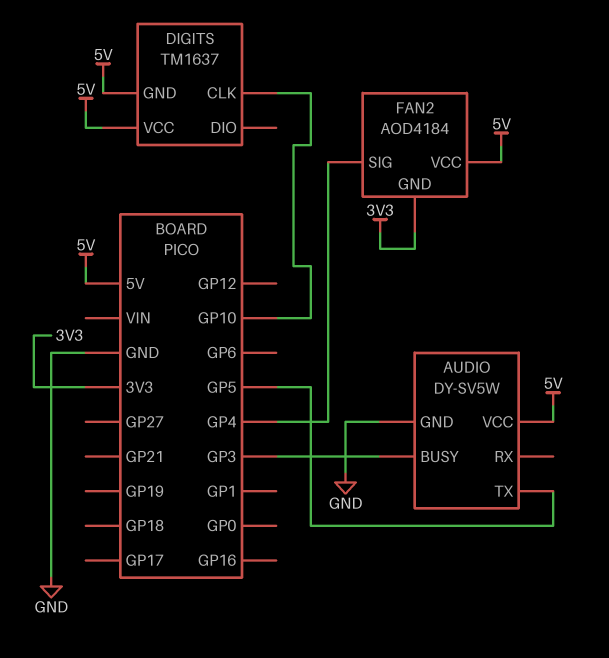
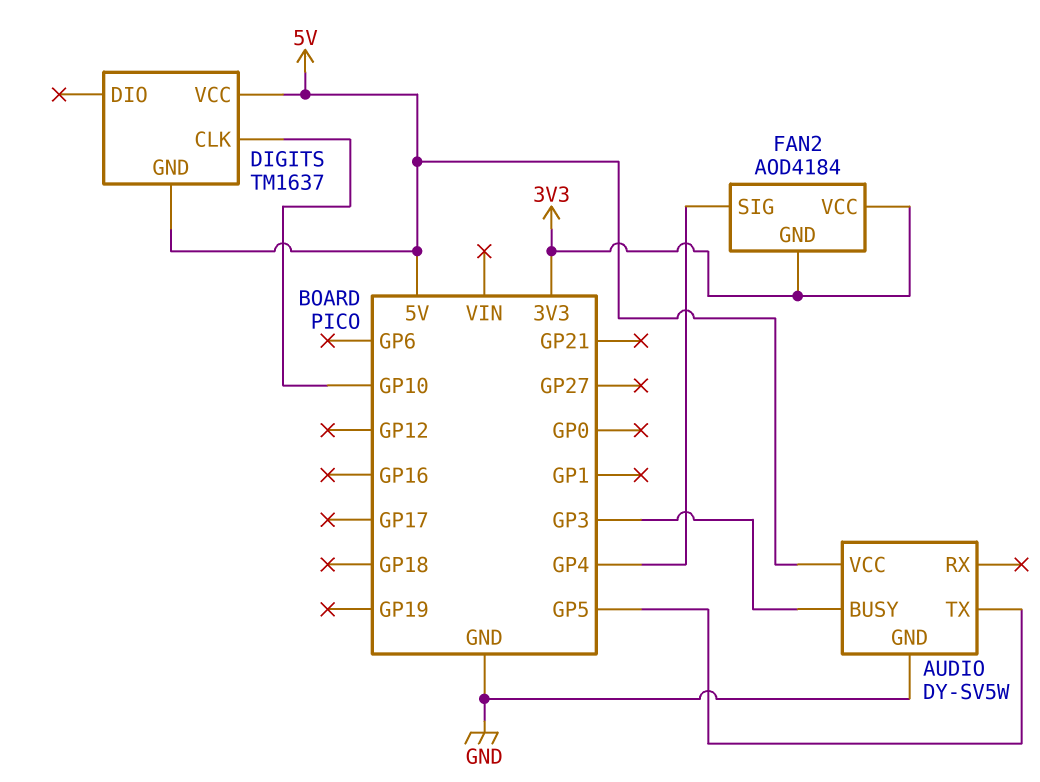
FAN2 pin VCC: 5V -> 3V3

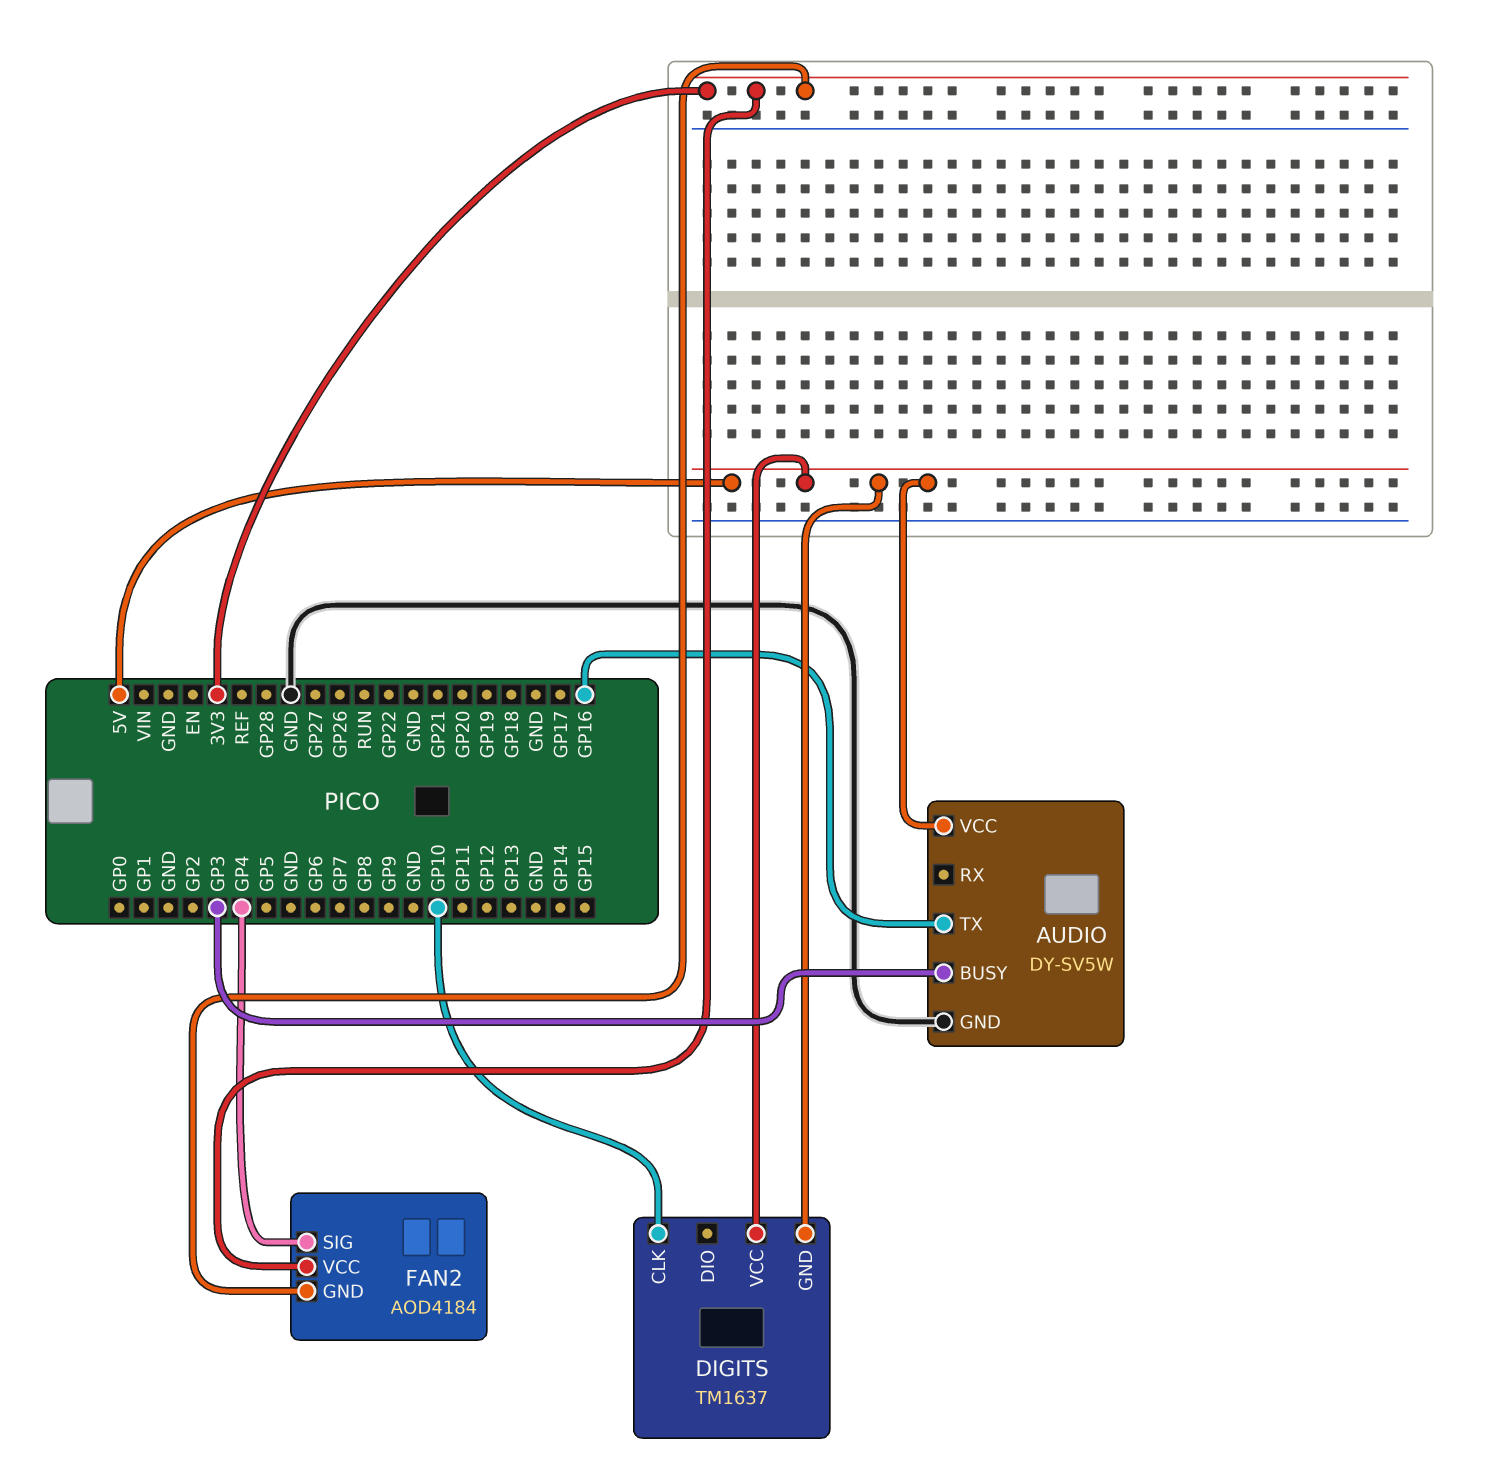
AUDIO pin TX: GP5 -> GP16

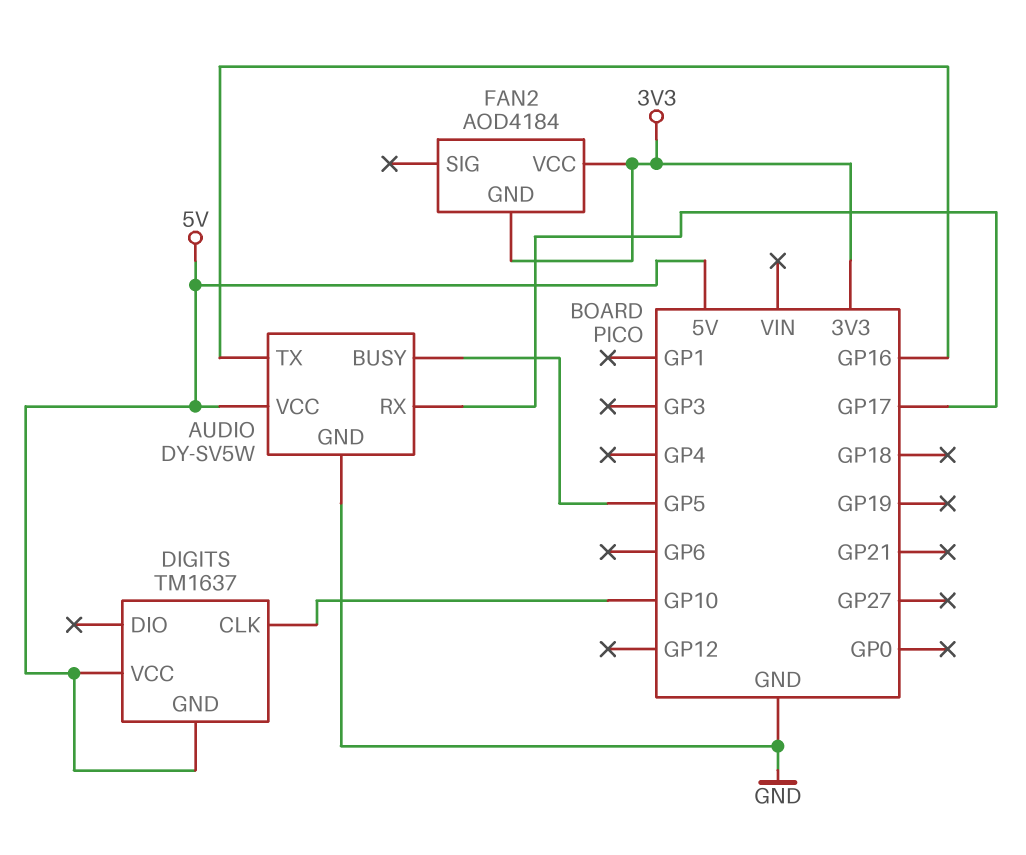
AUDIO pin BUSY: GP3 -> GP5
AUDIO pin RX: none -> GP17
FAN2 pin SIG: GP4 -> none

